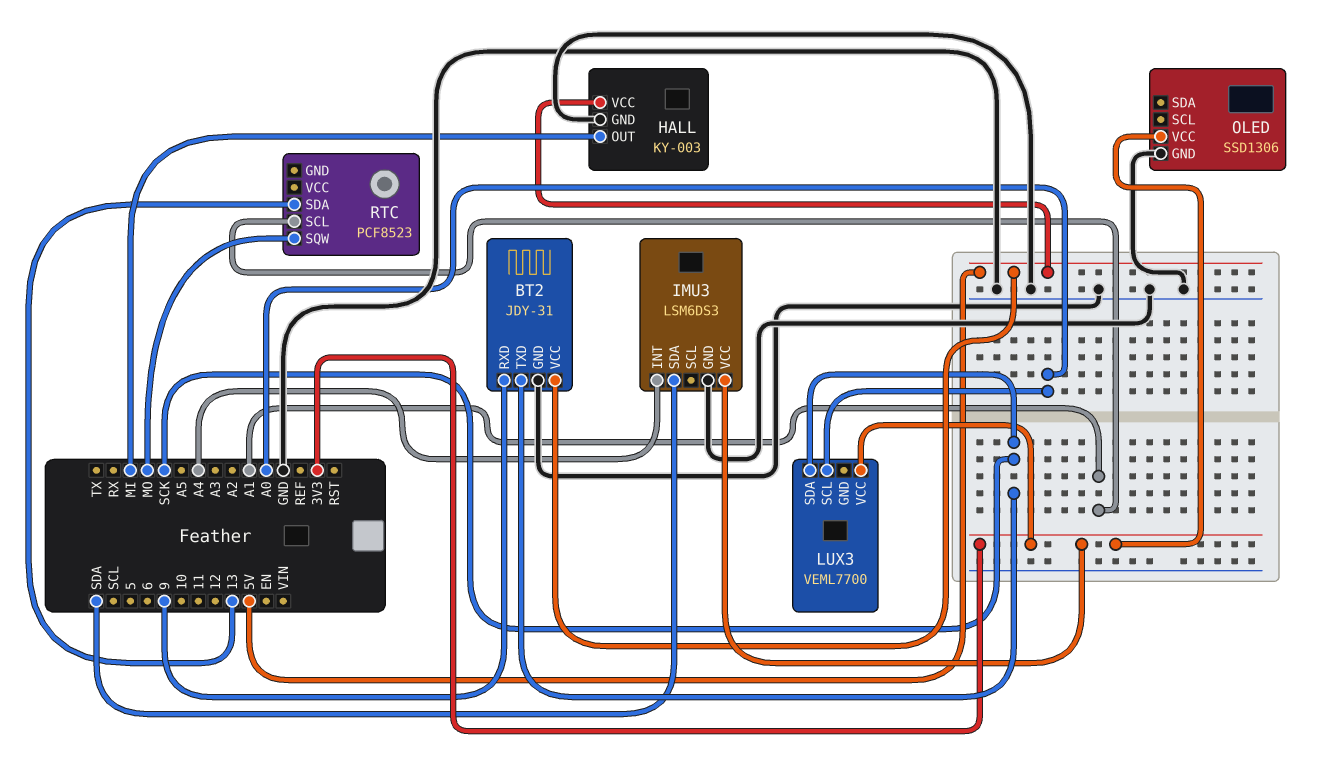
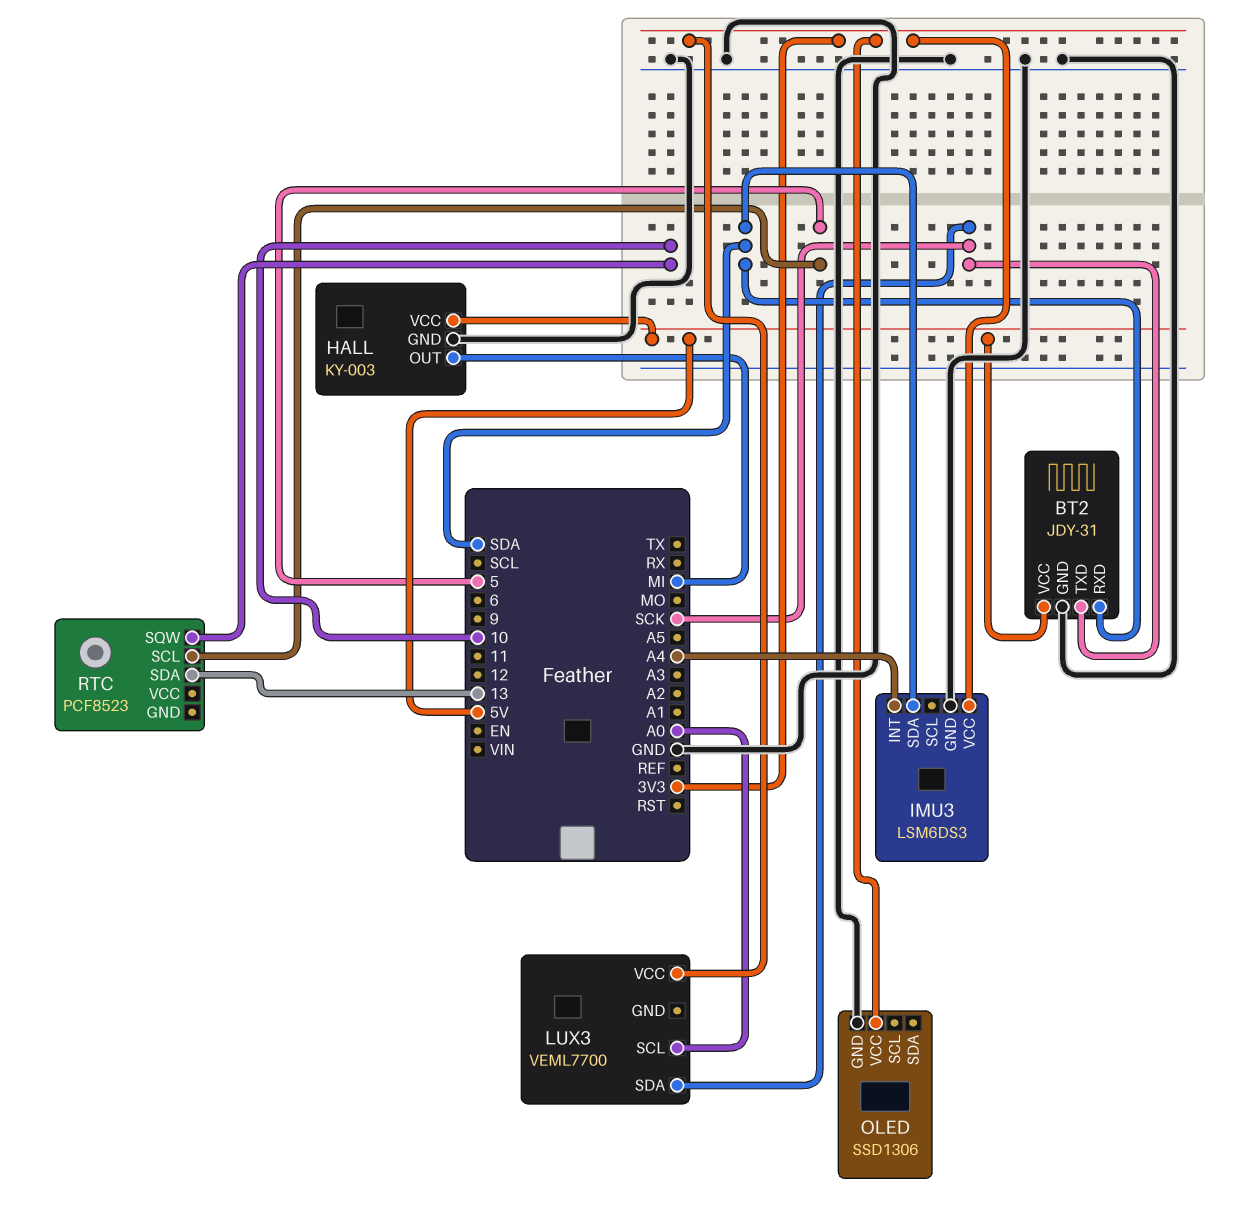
BT2 pin RXD: 9 -> SDA
RTC pin SCL: A1 -> 5
RTC pin SQW: MO -> 10

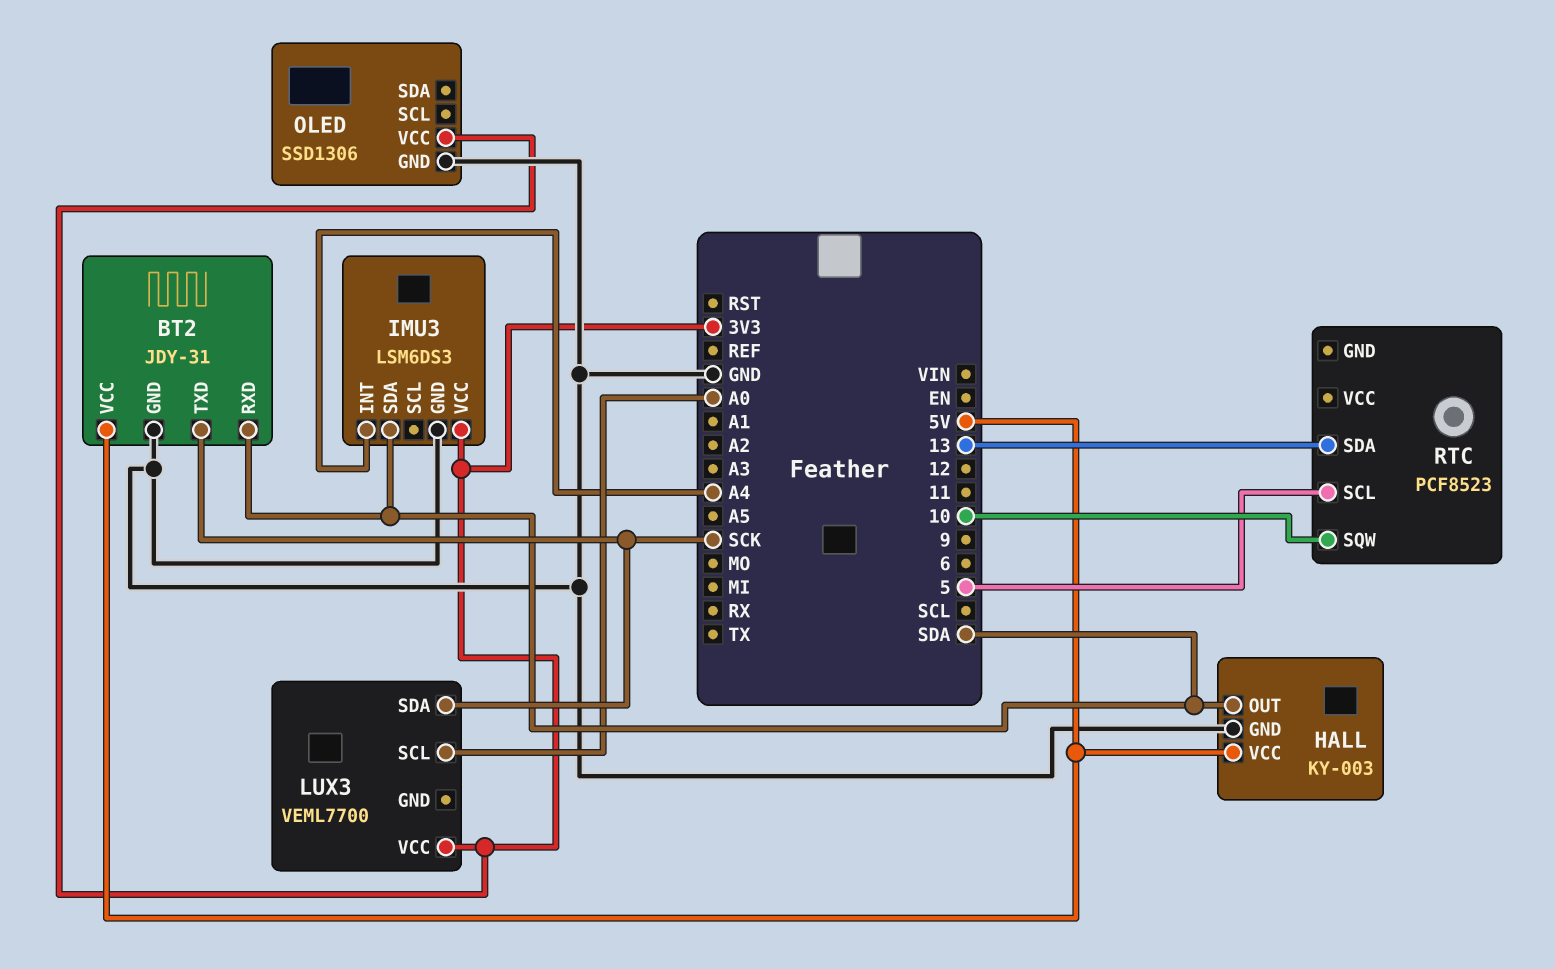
HALL pin OUT: MI -> SDA

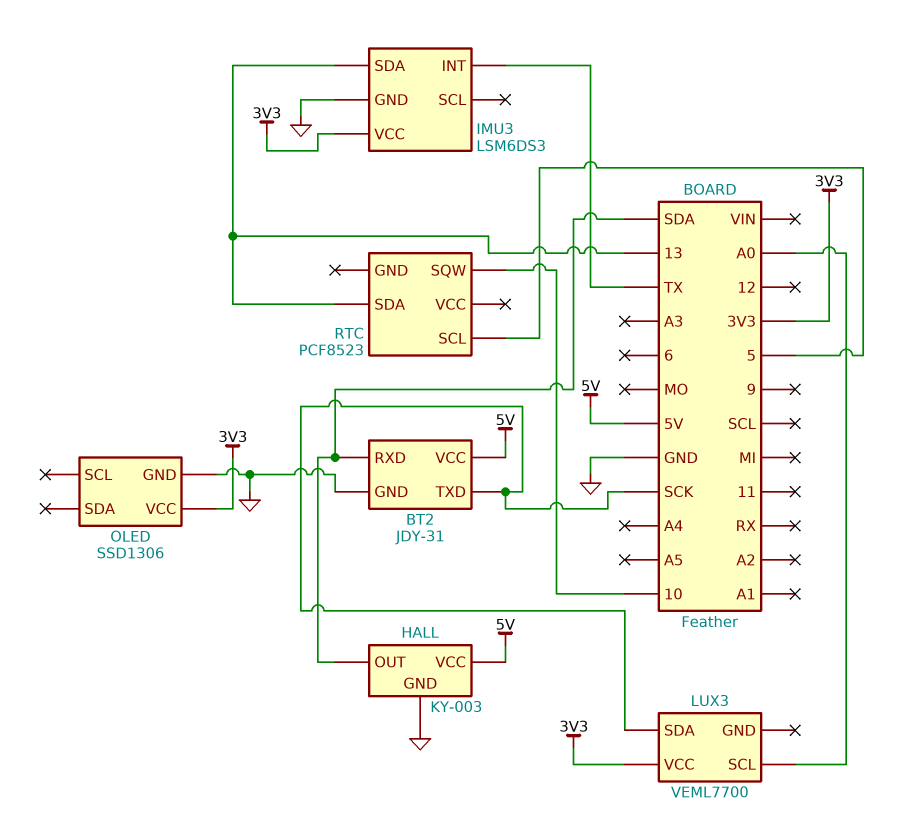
IMU3 pin INT: A4 -> TX
IMU3 pin SDA: SDA -> 13

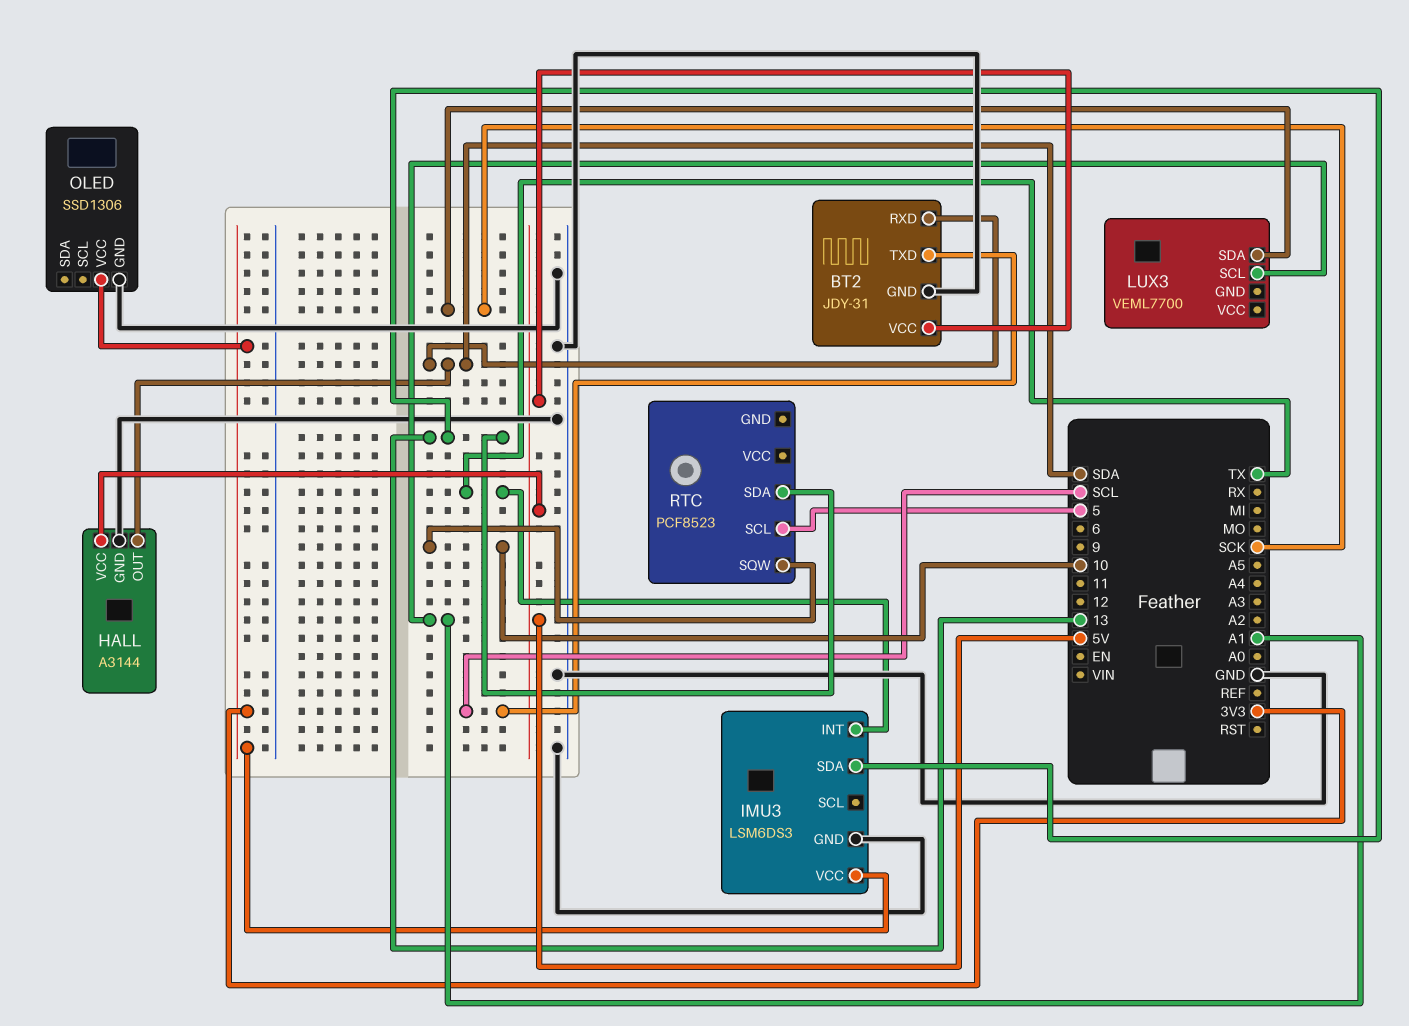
BT2 pin TXD: SCK -> SCL
HALL: KY-003 -> A3144
LUX3 pin SCL: A0 -> A1
LUX3 pin VCC: 3V3 -> none

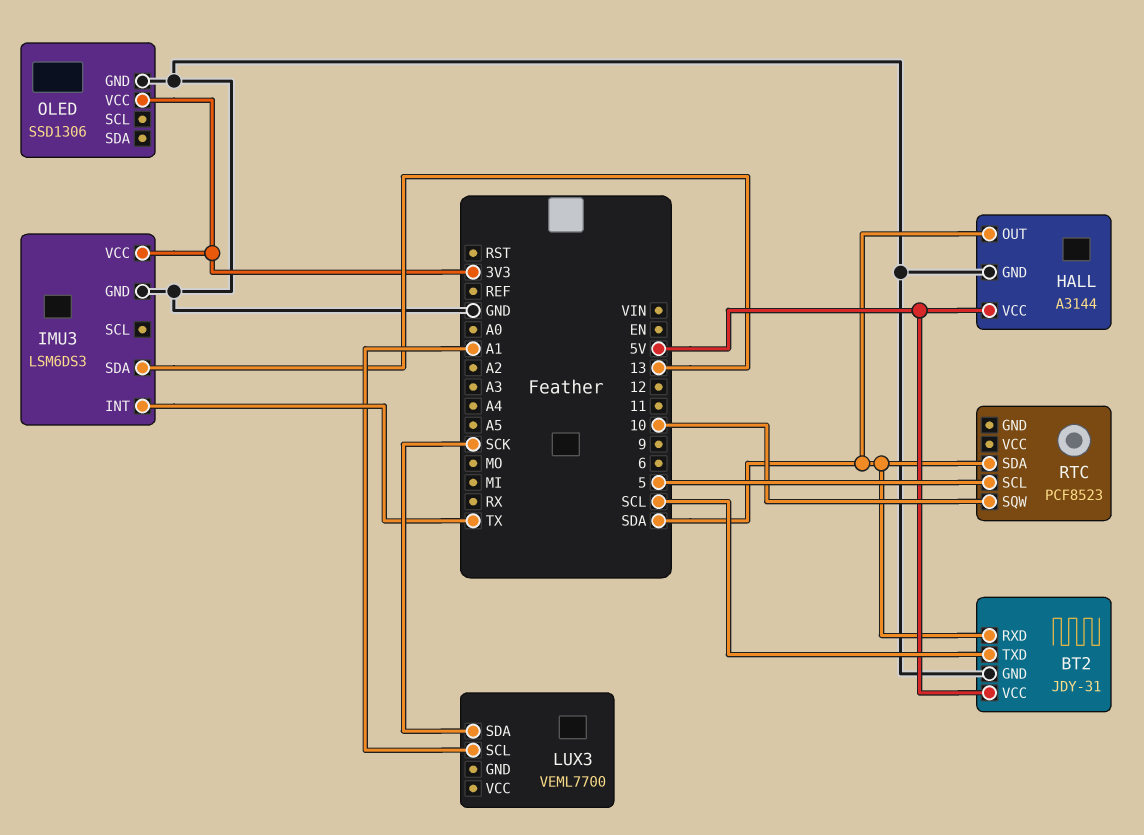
RTC pin SDA: 13 -> SDA

